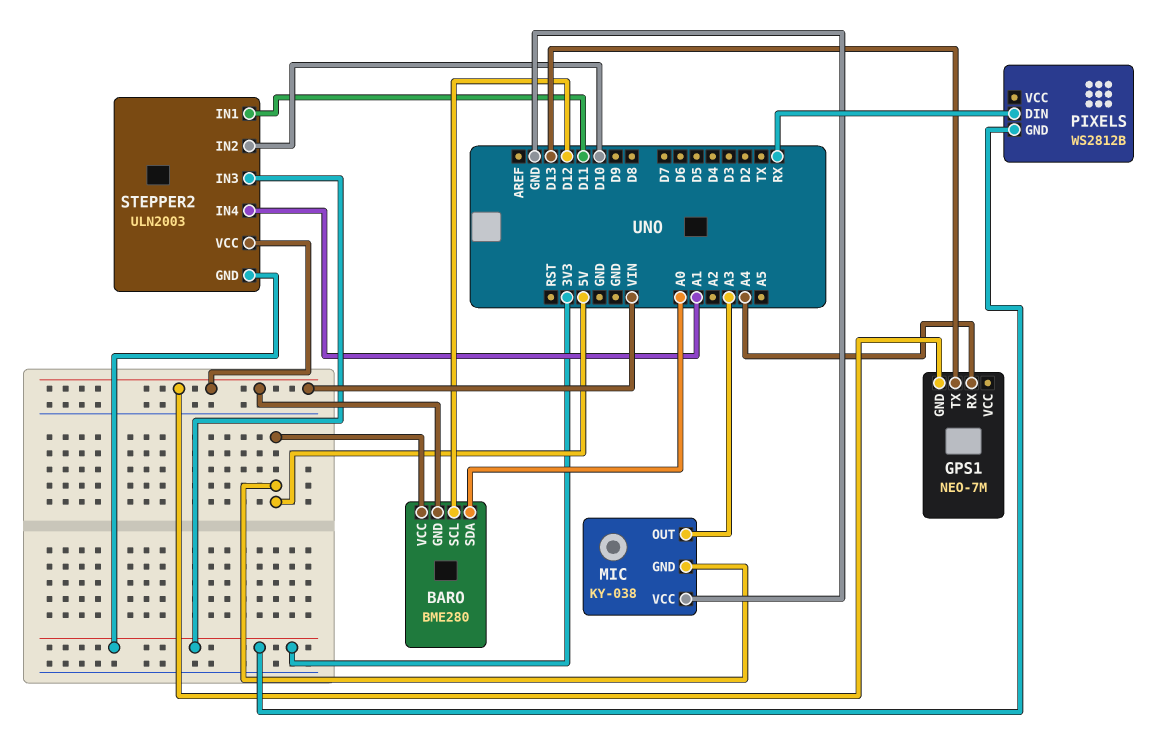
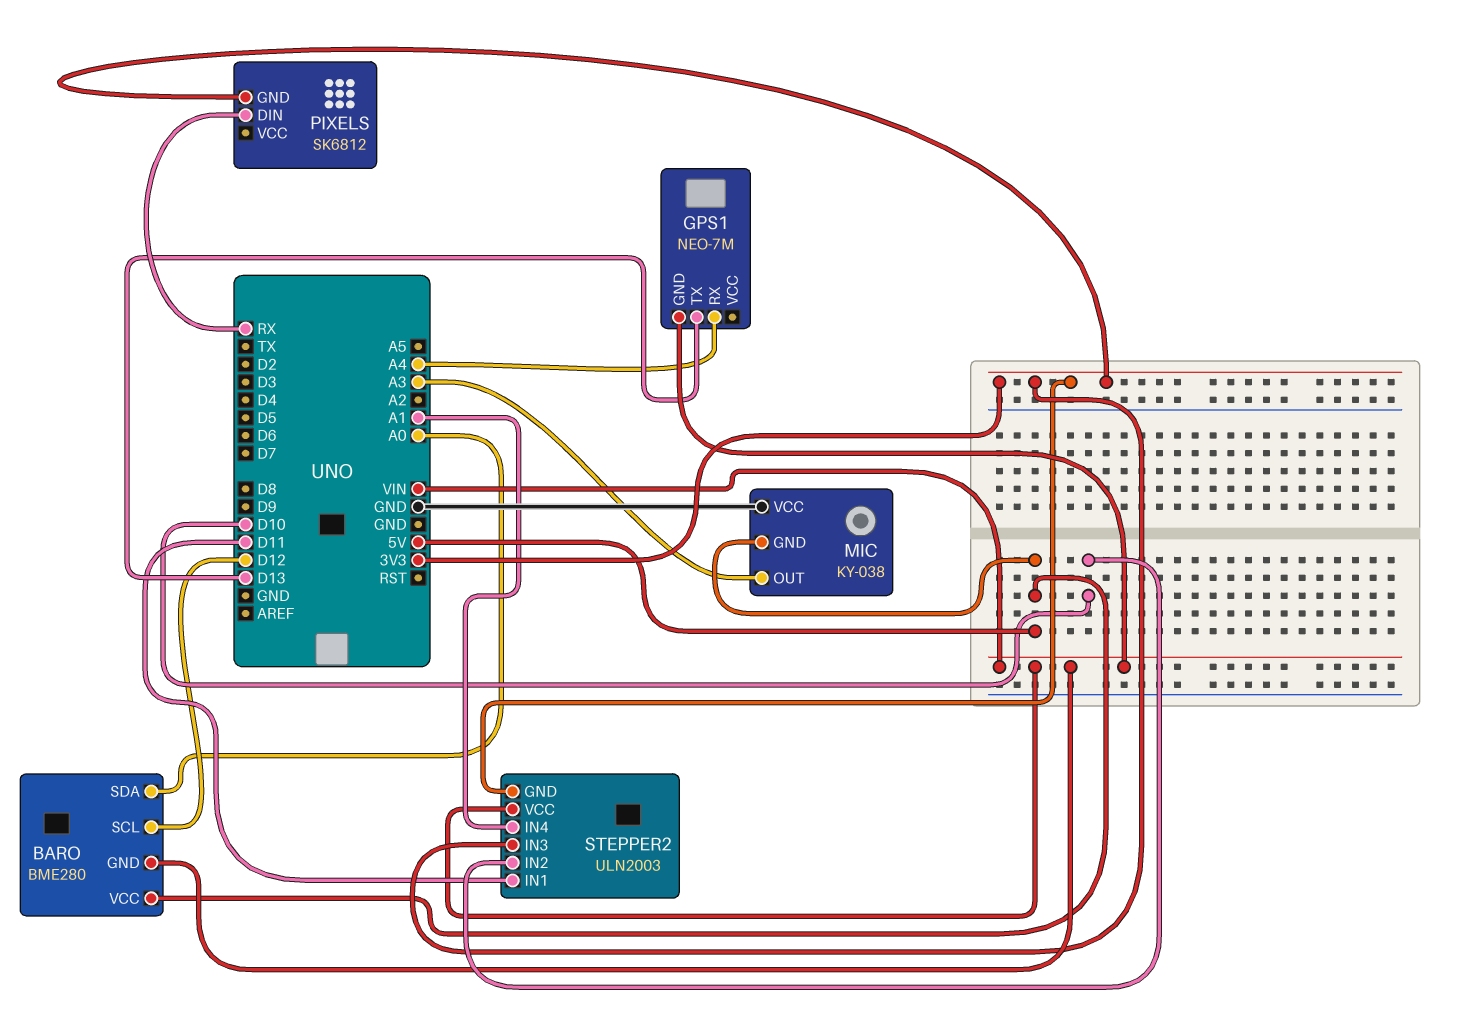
PIXELS: WS2812B -> SK6812

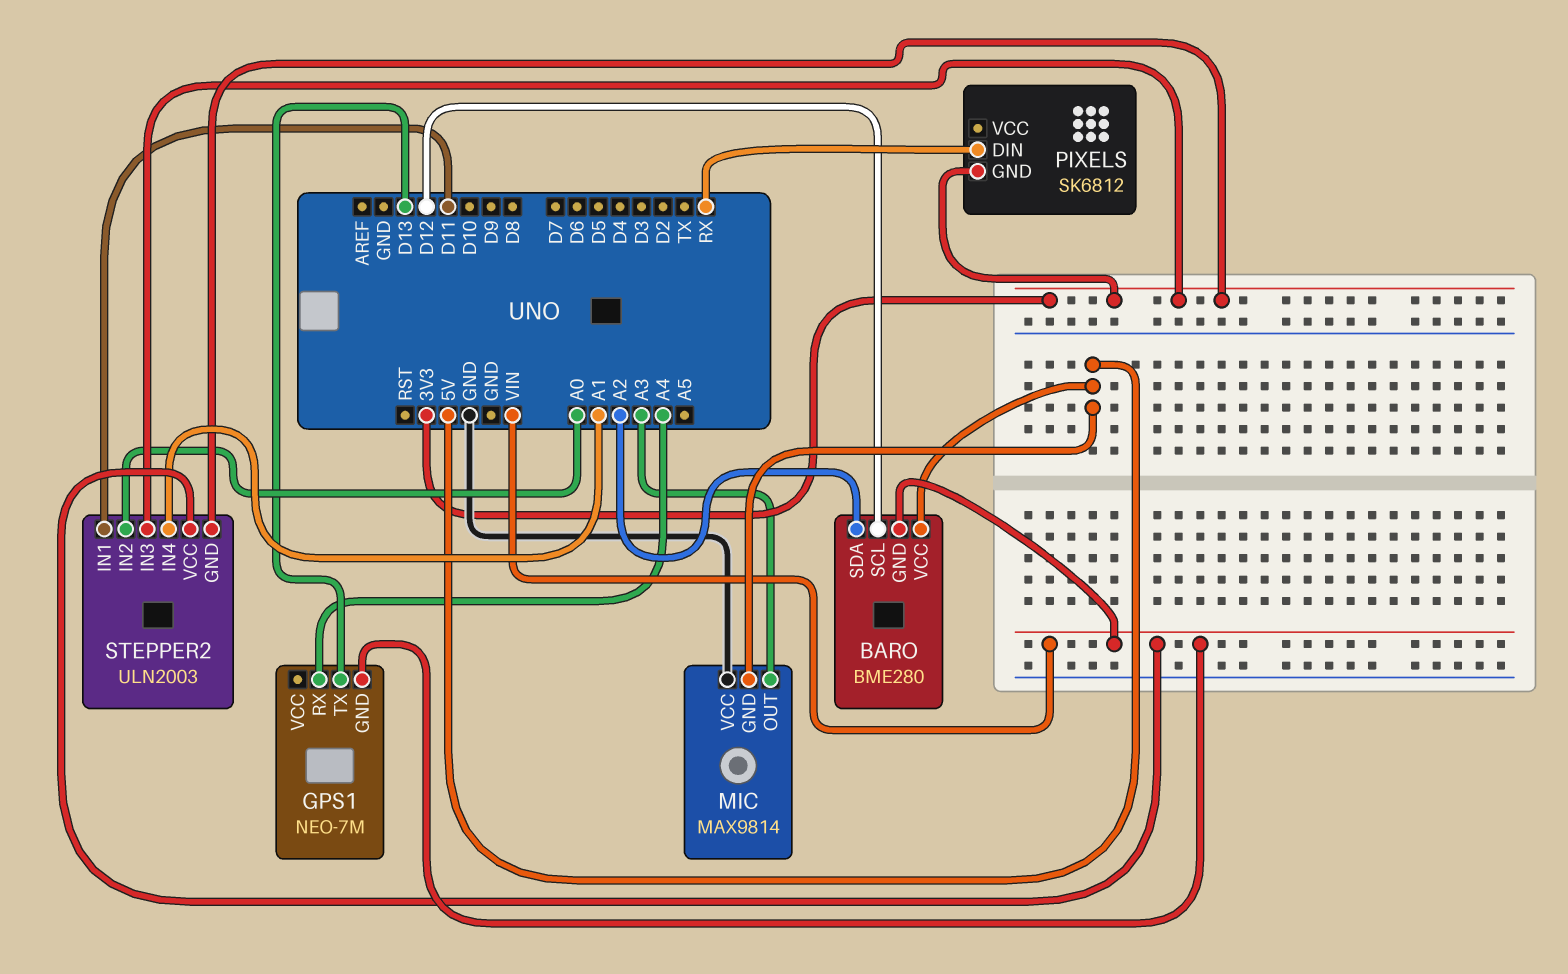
BARO pin SDA: A0 -> A2
MIC: KY-038 -> MAX9814
STEPPER2 pin IN2: D10 -> A0

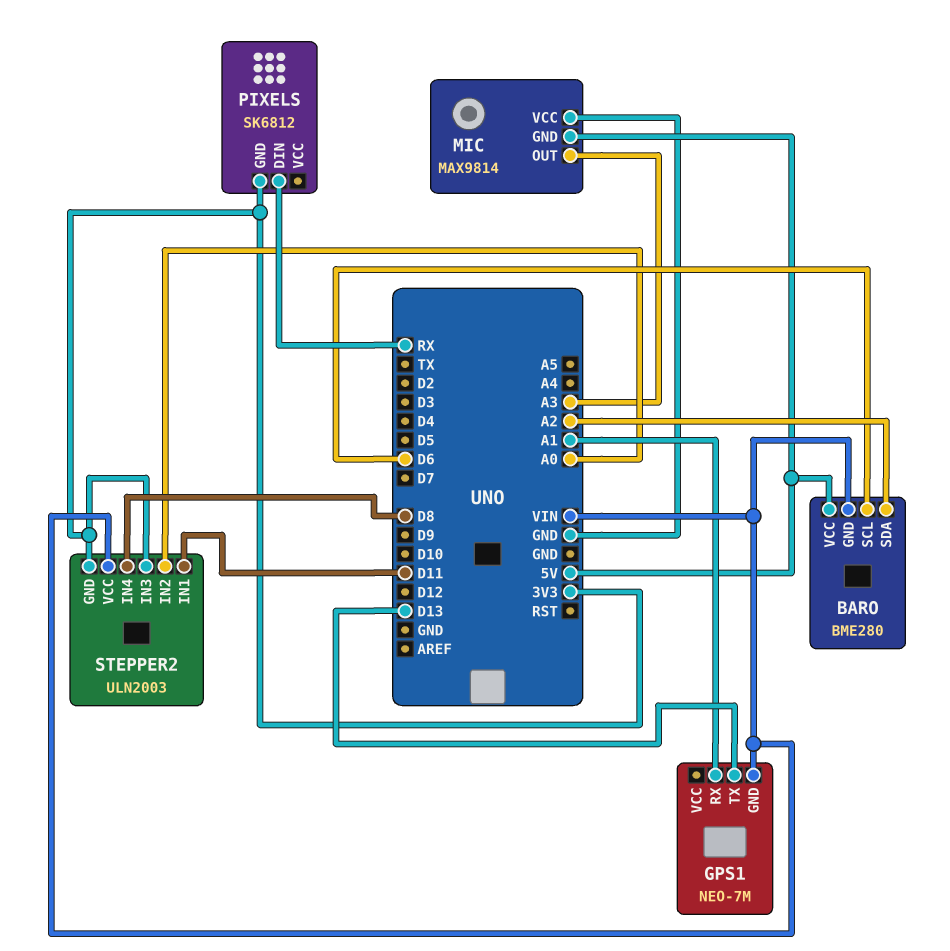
BARO pin SCL: D12 -> D6
GPS1 pin RX: A4 -> A1
STEPPER2 pin IN4: A1 -> D8

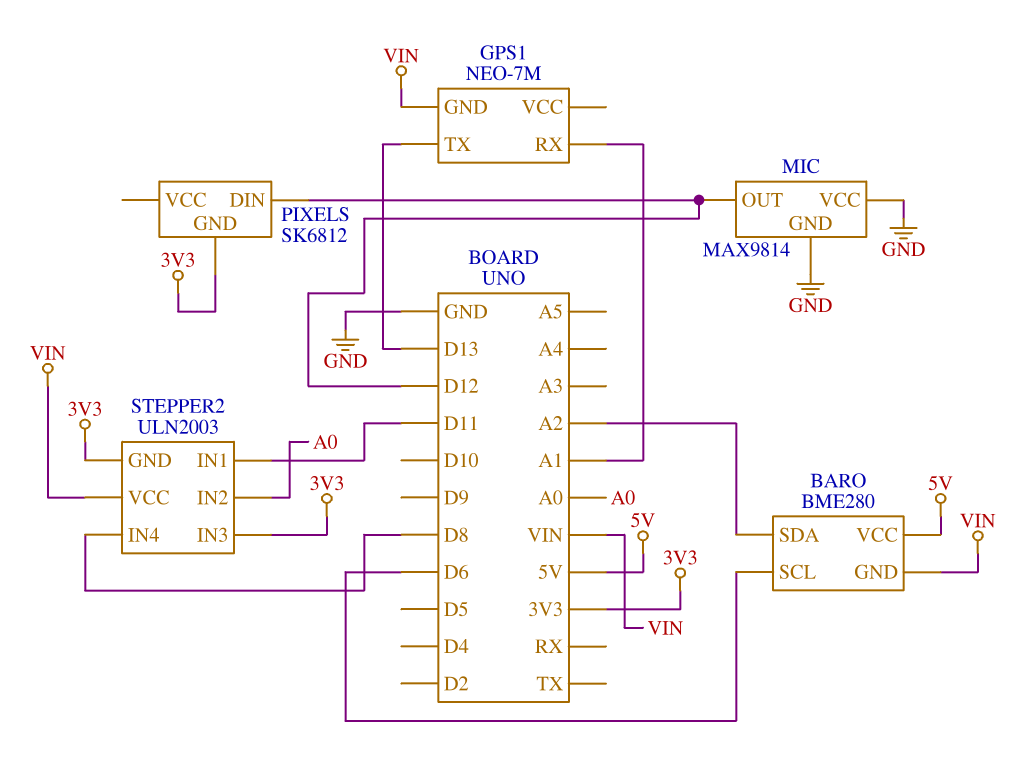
MIC pin GND: 5V -> GND
MIC pin OUT: A3 -> D12
PIXELS pin DIN: RX -> D12

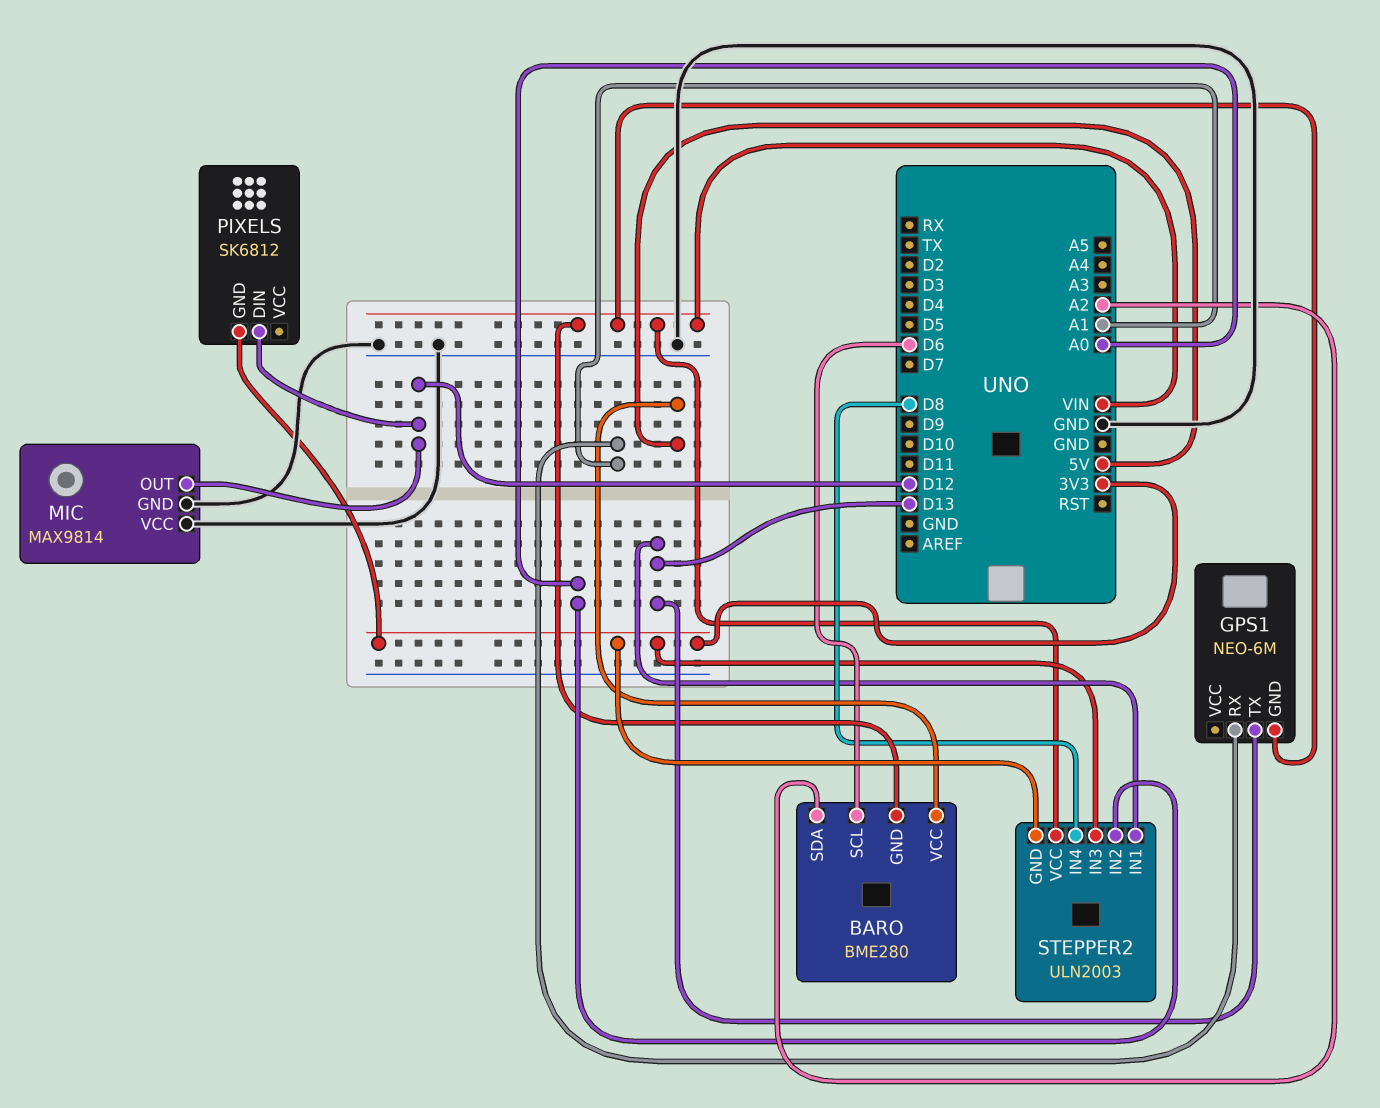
GPS1: NEO-7M -> NEO-6M
STEPPER2 pin IN1: D11 -> D13

